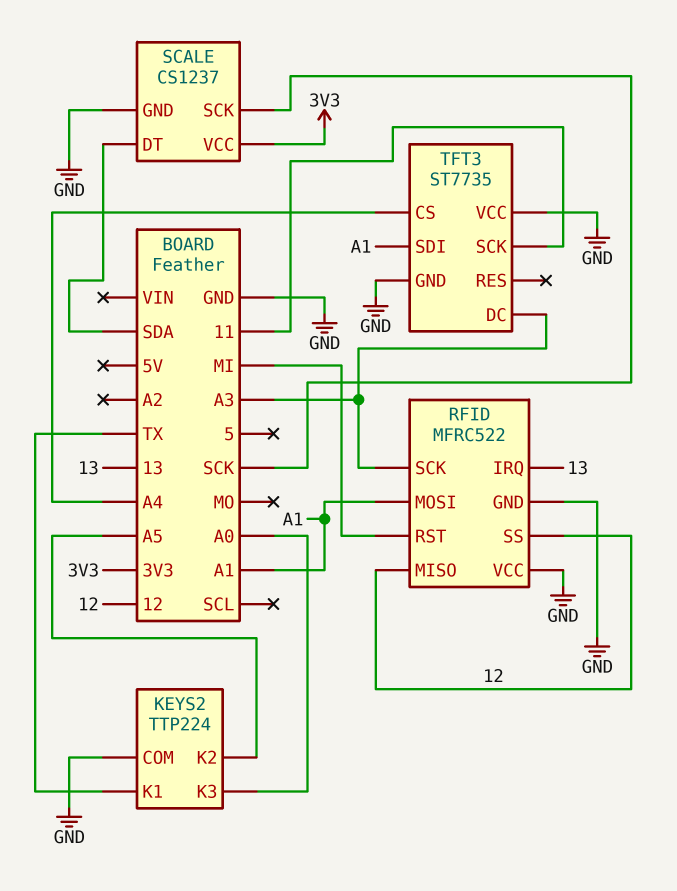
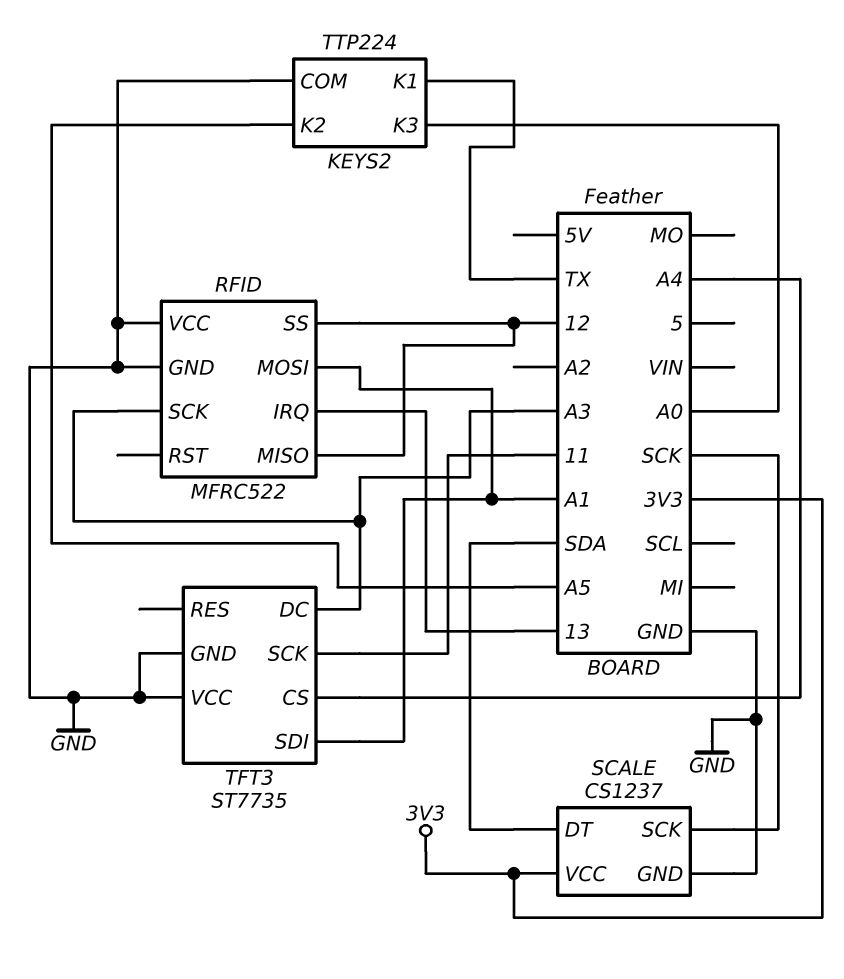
RFID pin RST: MI -> none

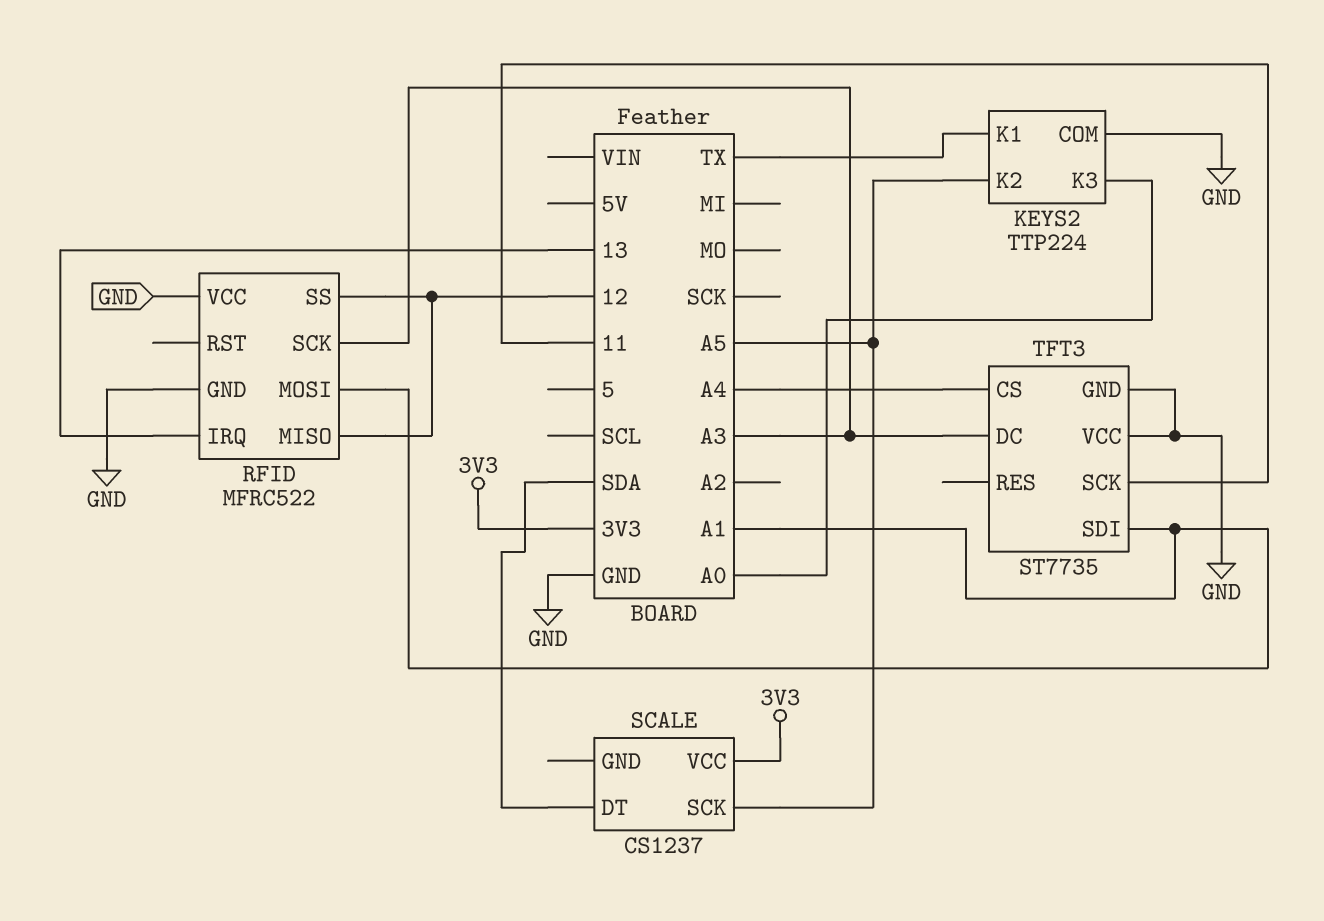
SCALE pin GND: GND -> none
SCALE pin SCK: SCK -> A5

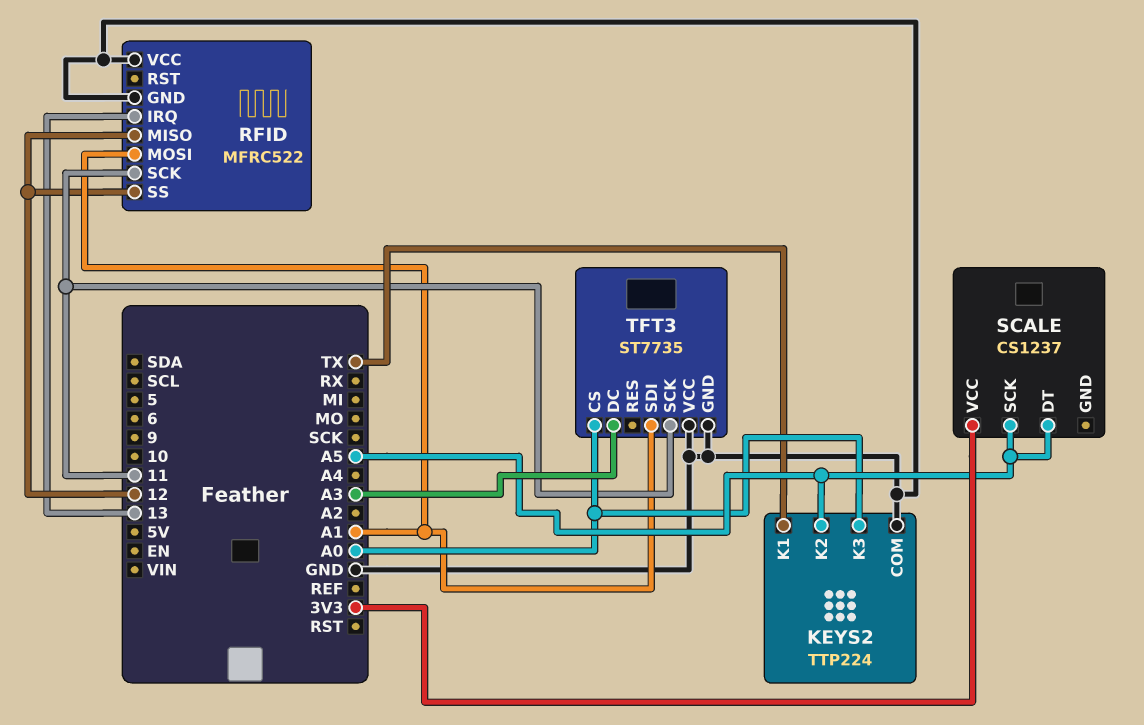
RFID pin SCK: A3 -> 11
SCALE pin DT: SDA -> A5
TFT3 pin CS: A4 -> A0

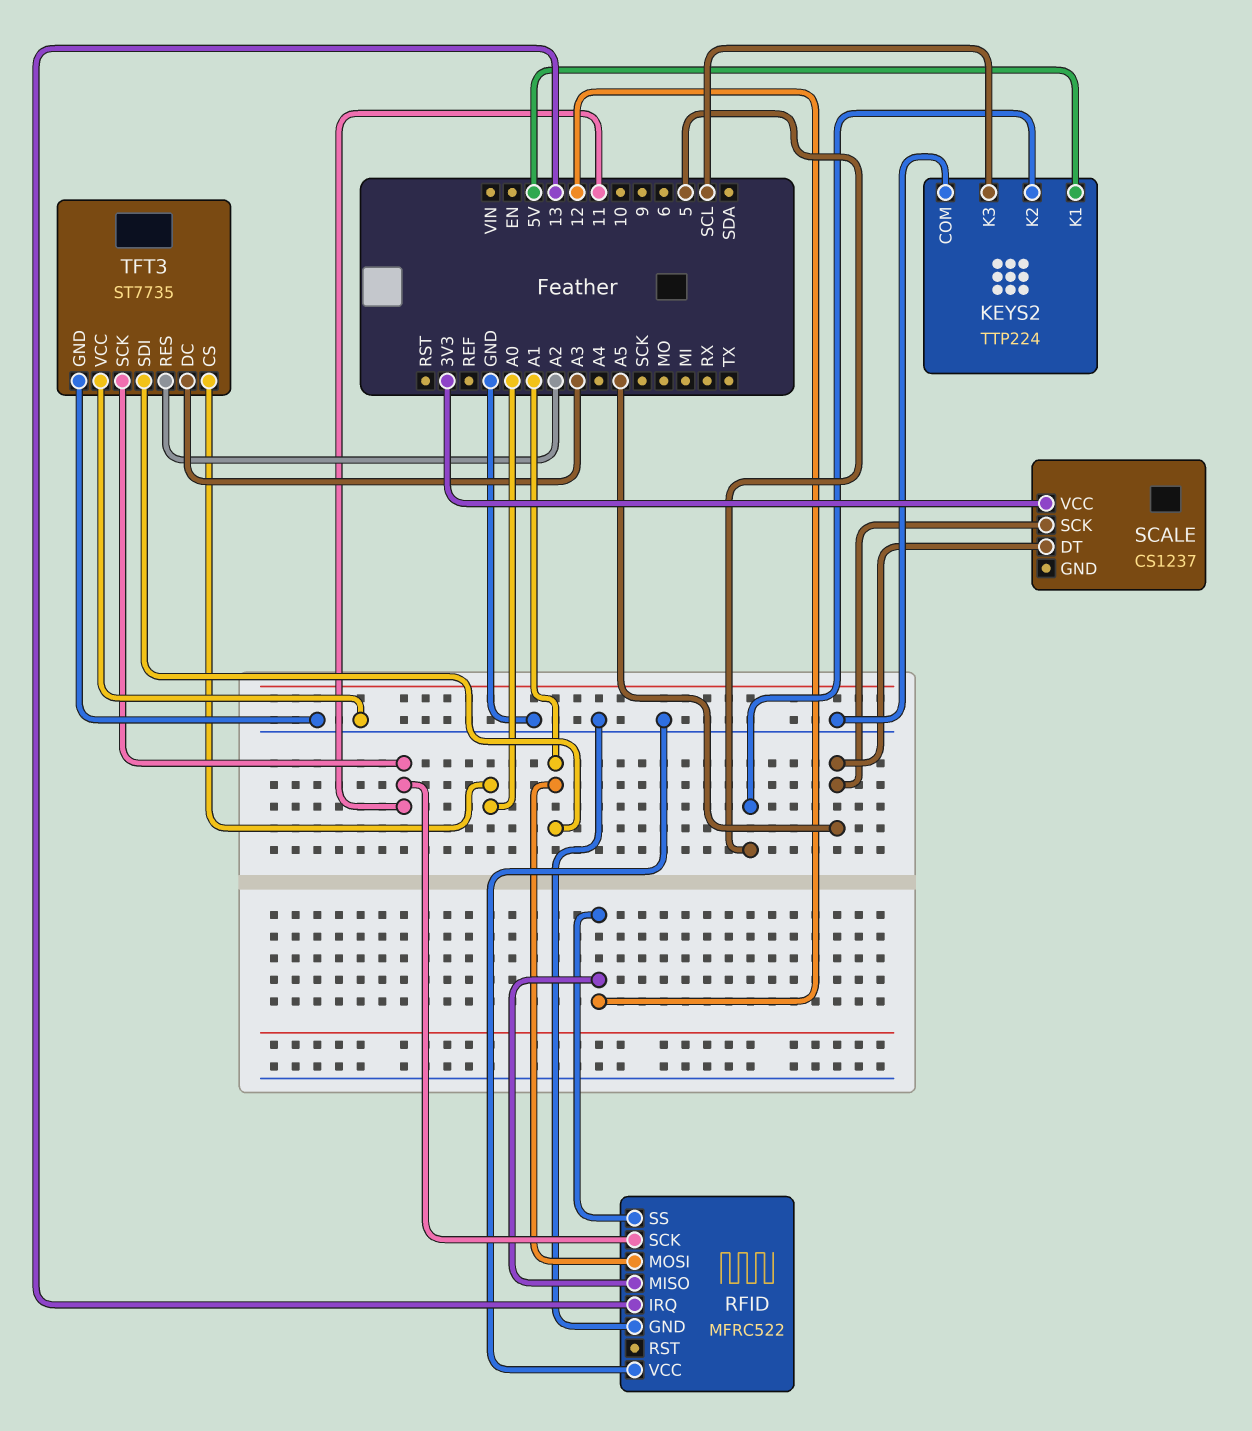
KEYS2 pin K1: TX -> 5V
KEYS2 pin K2: A5 -> 5
KEYS2 pin K3: A0 -> SCL
TFT3 pin RES: none -> A2

